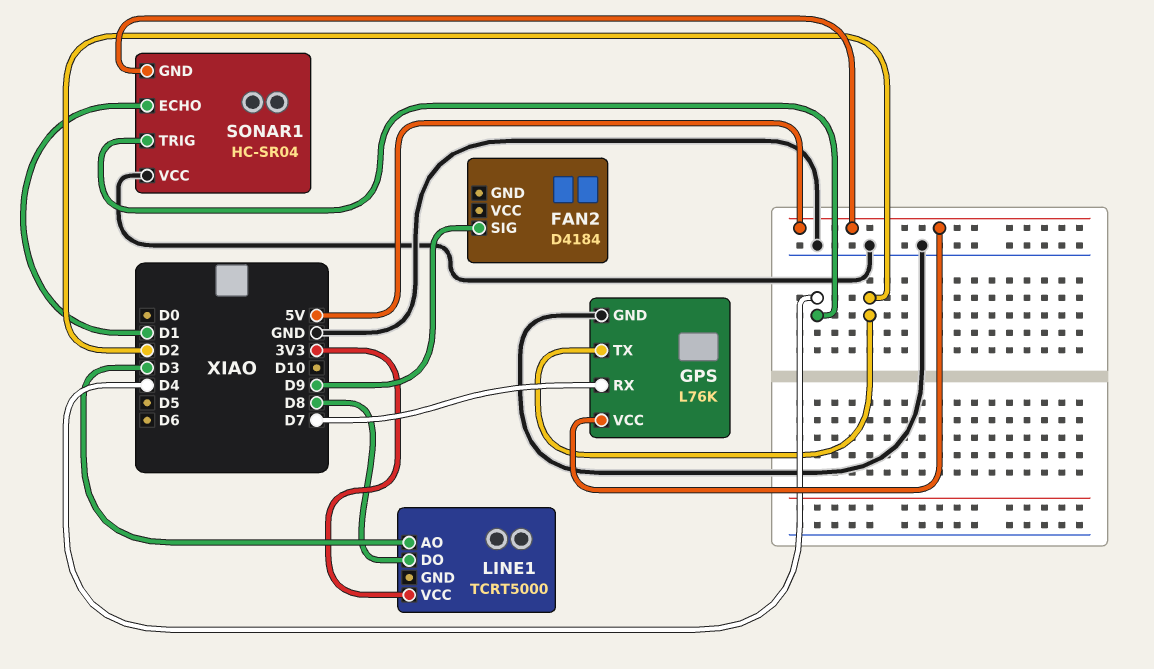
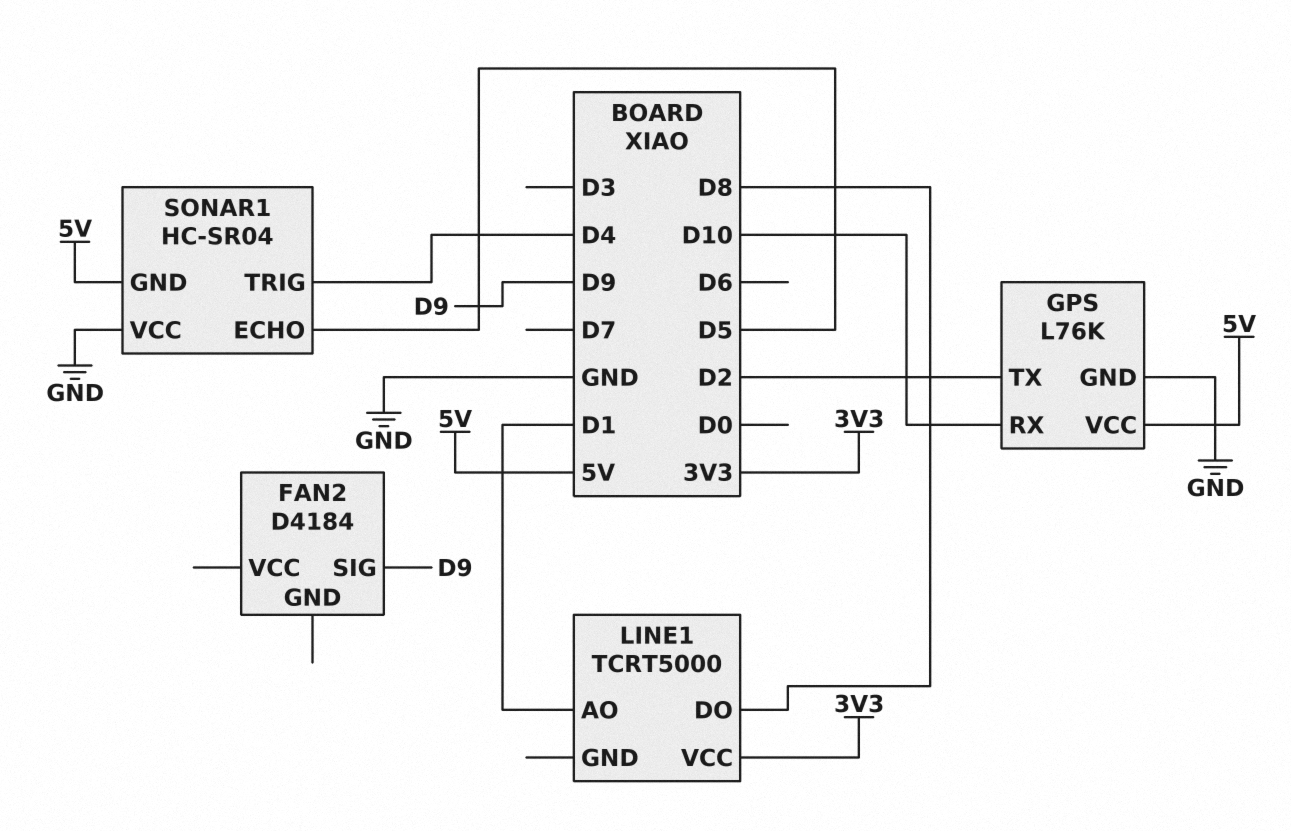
GPS pin RX: D7 -> D10
LINE1 pin AO: D3 -> D1
SONAR1 pin ECHO: D1 -> D5

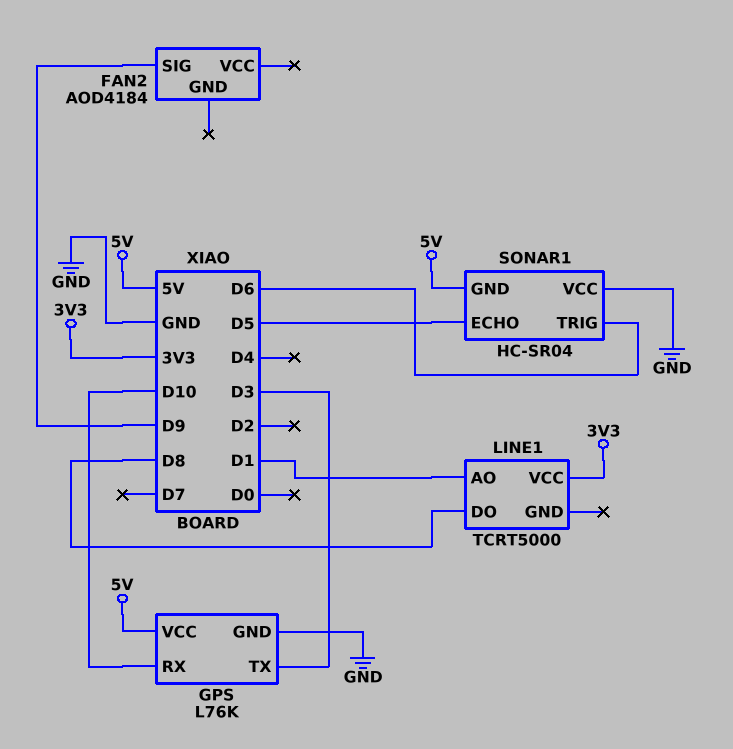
FAN2: D4184 -> AOD4184
GPS pin TX: D2 -> D3
SONAR1 pin TRIG: D4 -> D6

